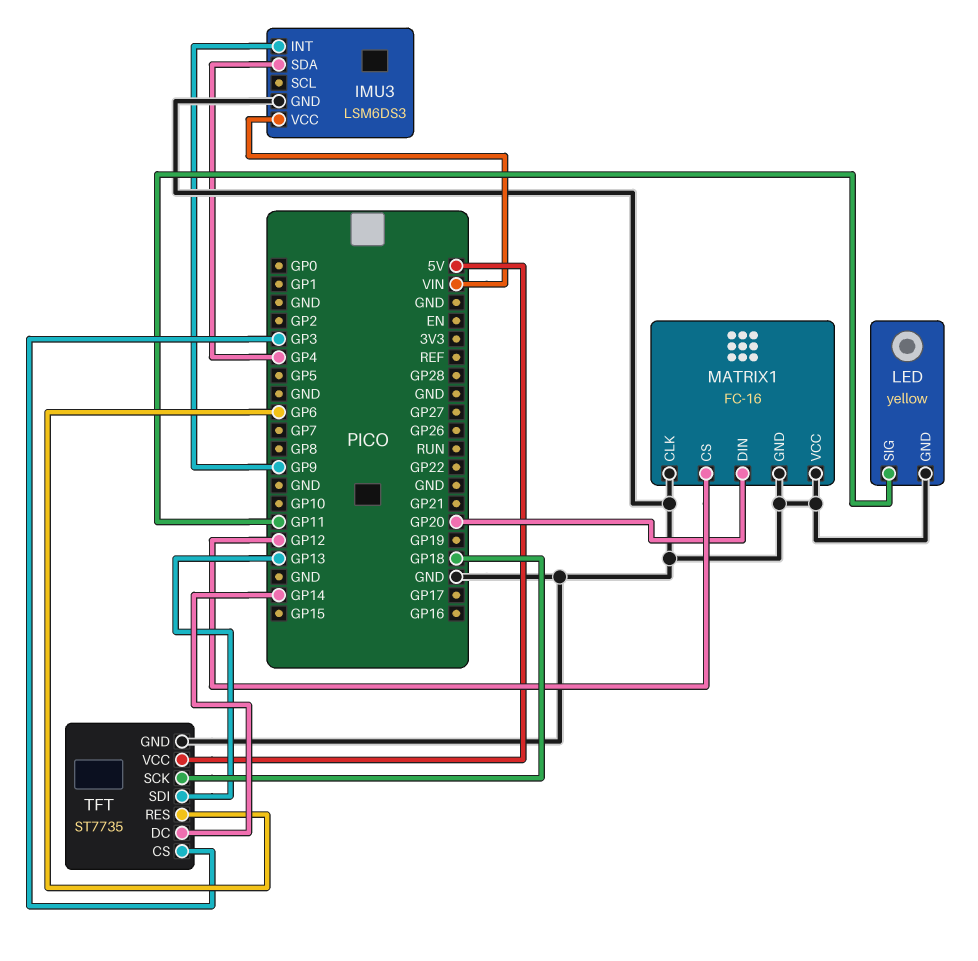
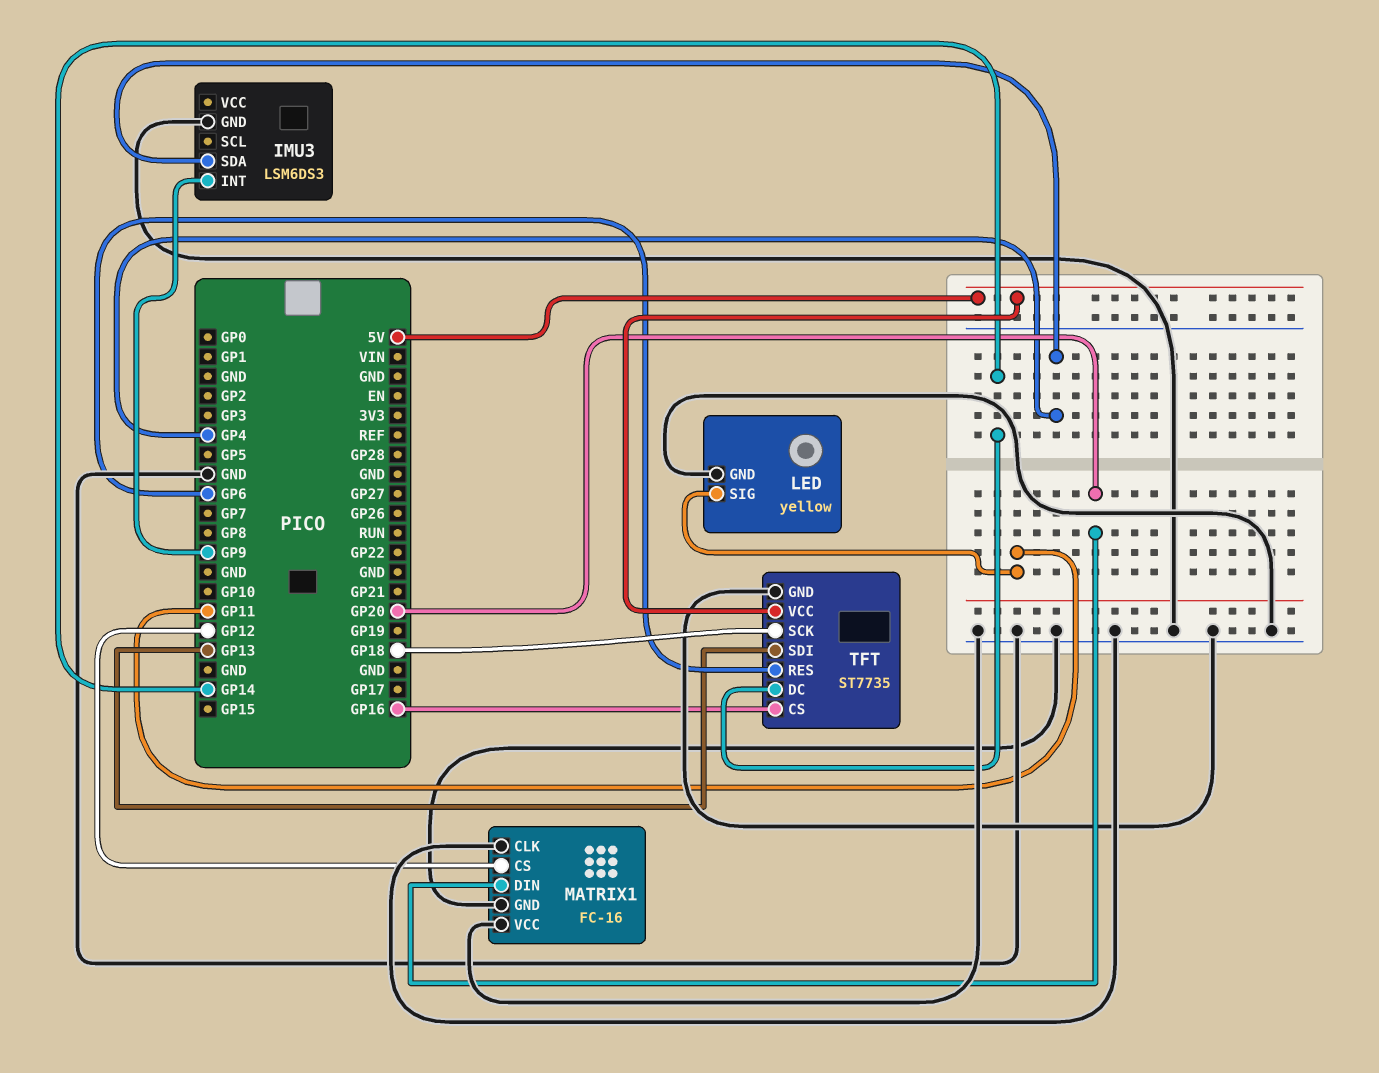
IMU3 pin VCC: VIN -> none
TFT pin CS: GP3 -> GP16

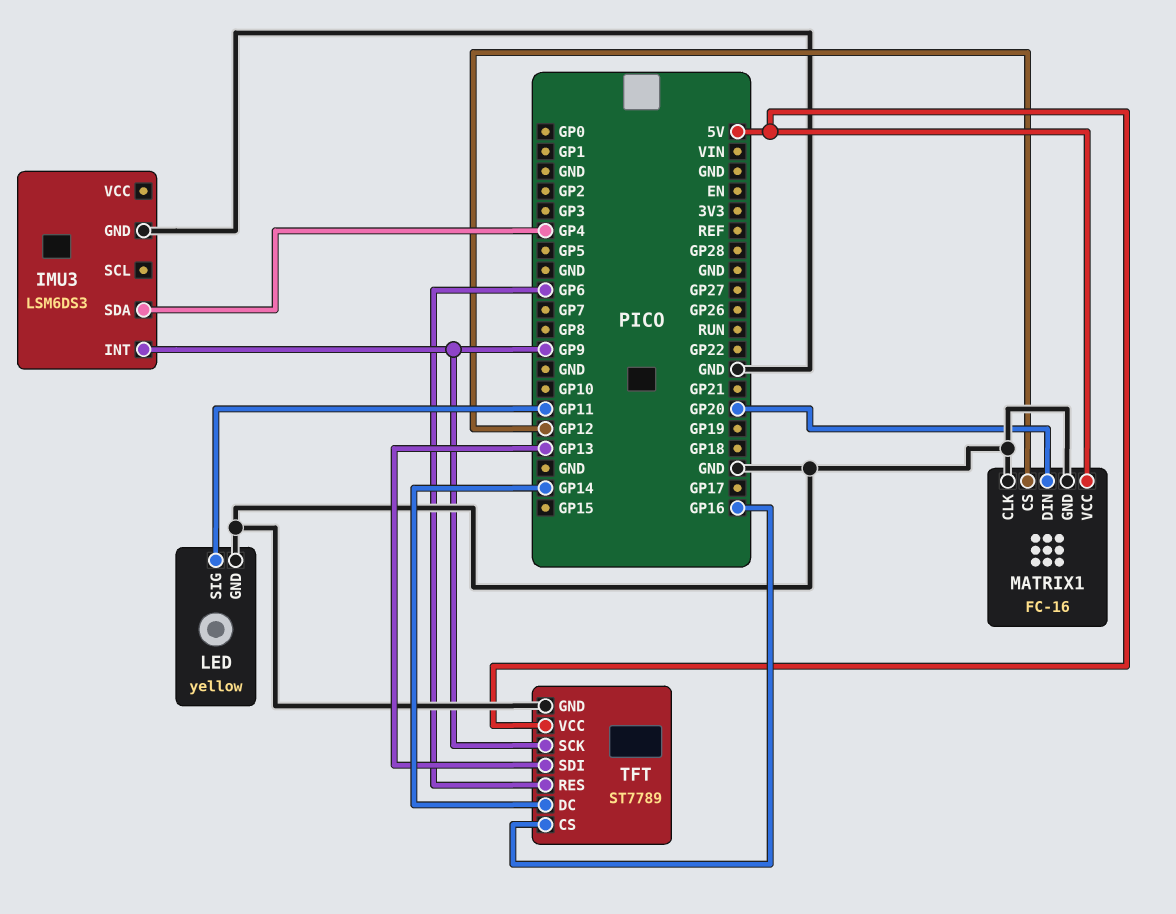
MATRIX1 pin VCC: GND -> 5V
TFT: ST7735 -> ST7789
TFT pin SCK: GP18 -> GP9

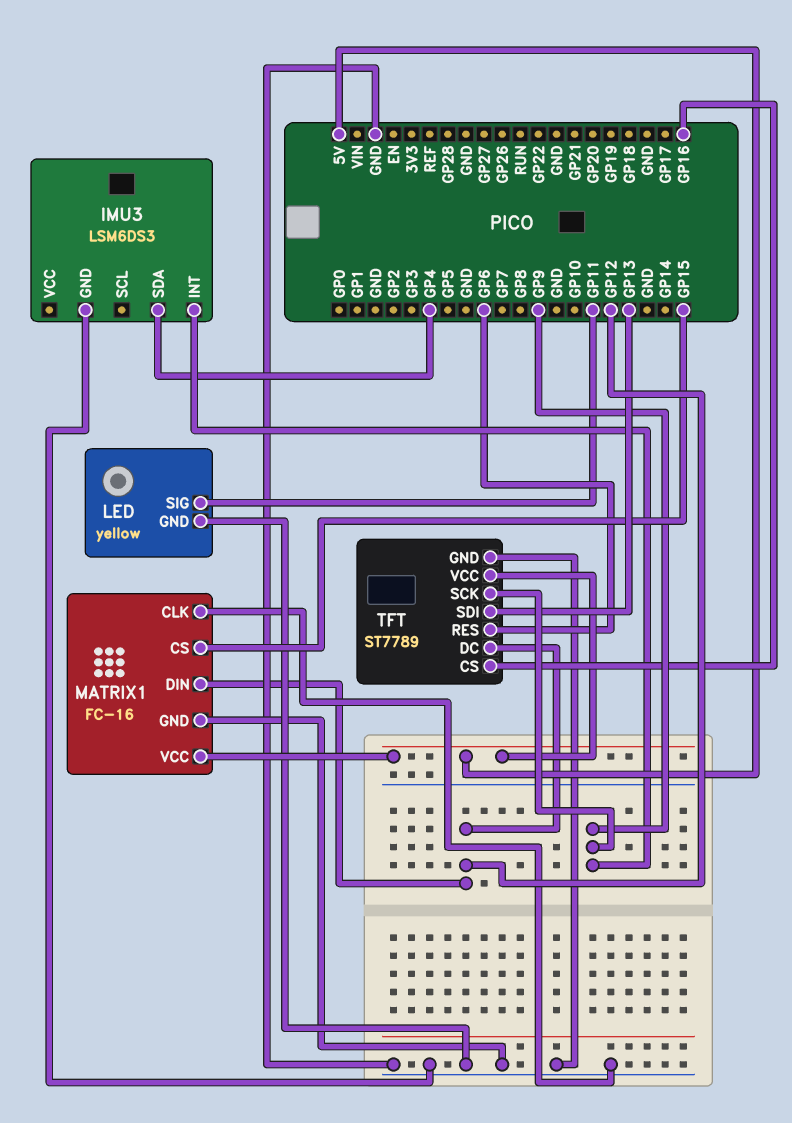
MATRIX1 pin CS: GP12 -> GP15
MATRIX1 pin DIN: GP20 -> GP12
TFT pin DC: GP14 -> GP12

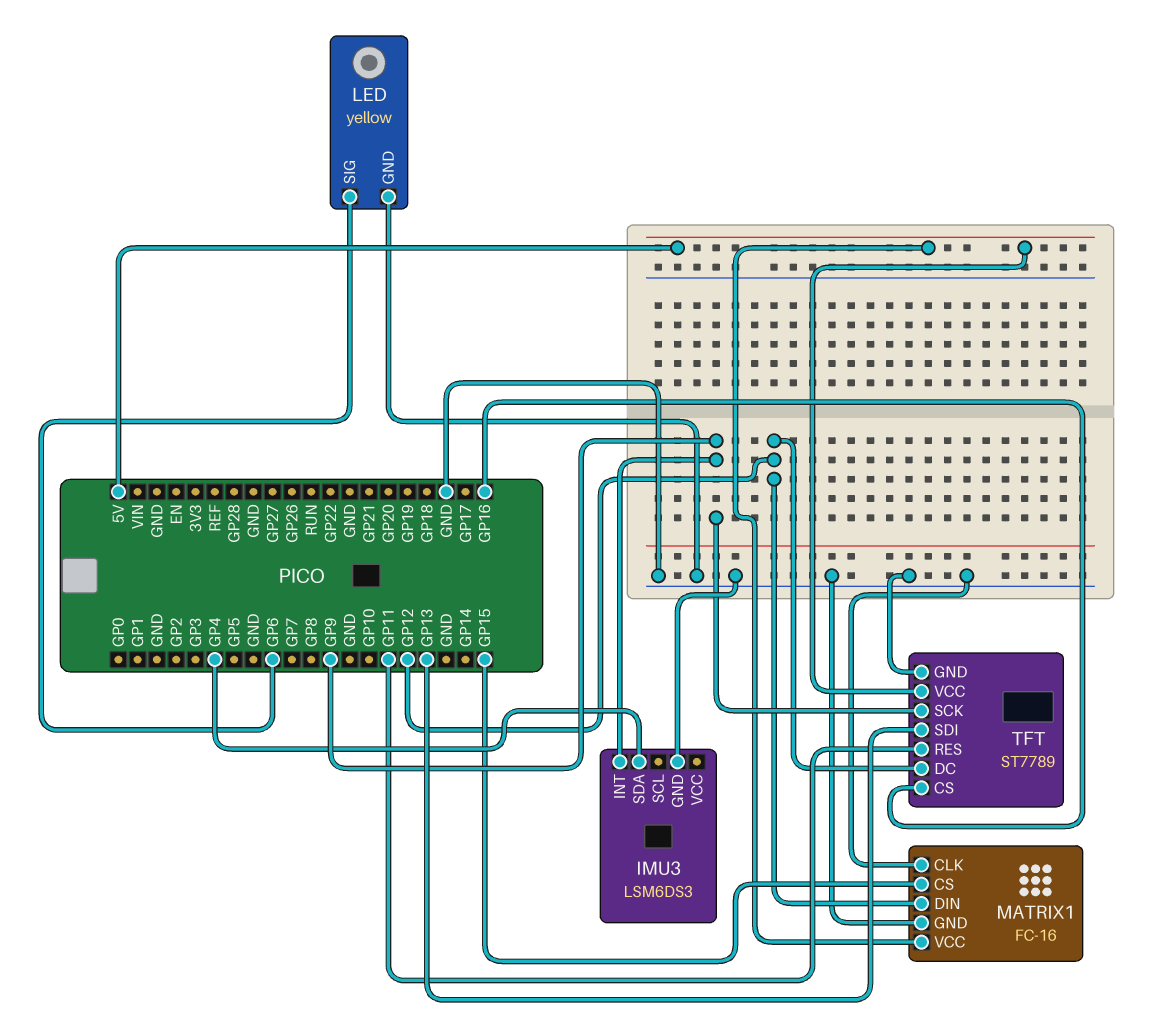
LED pin SIG: GP11 -> GP6
TFT pin RES: GP6 -> GP11

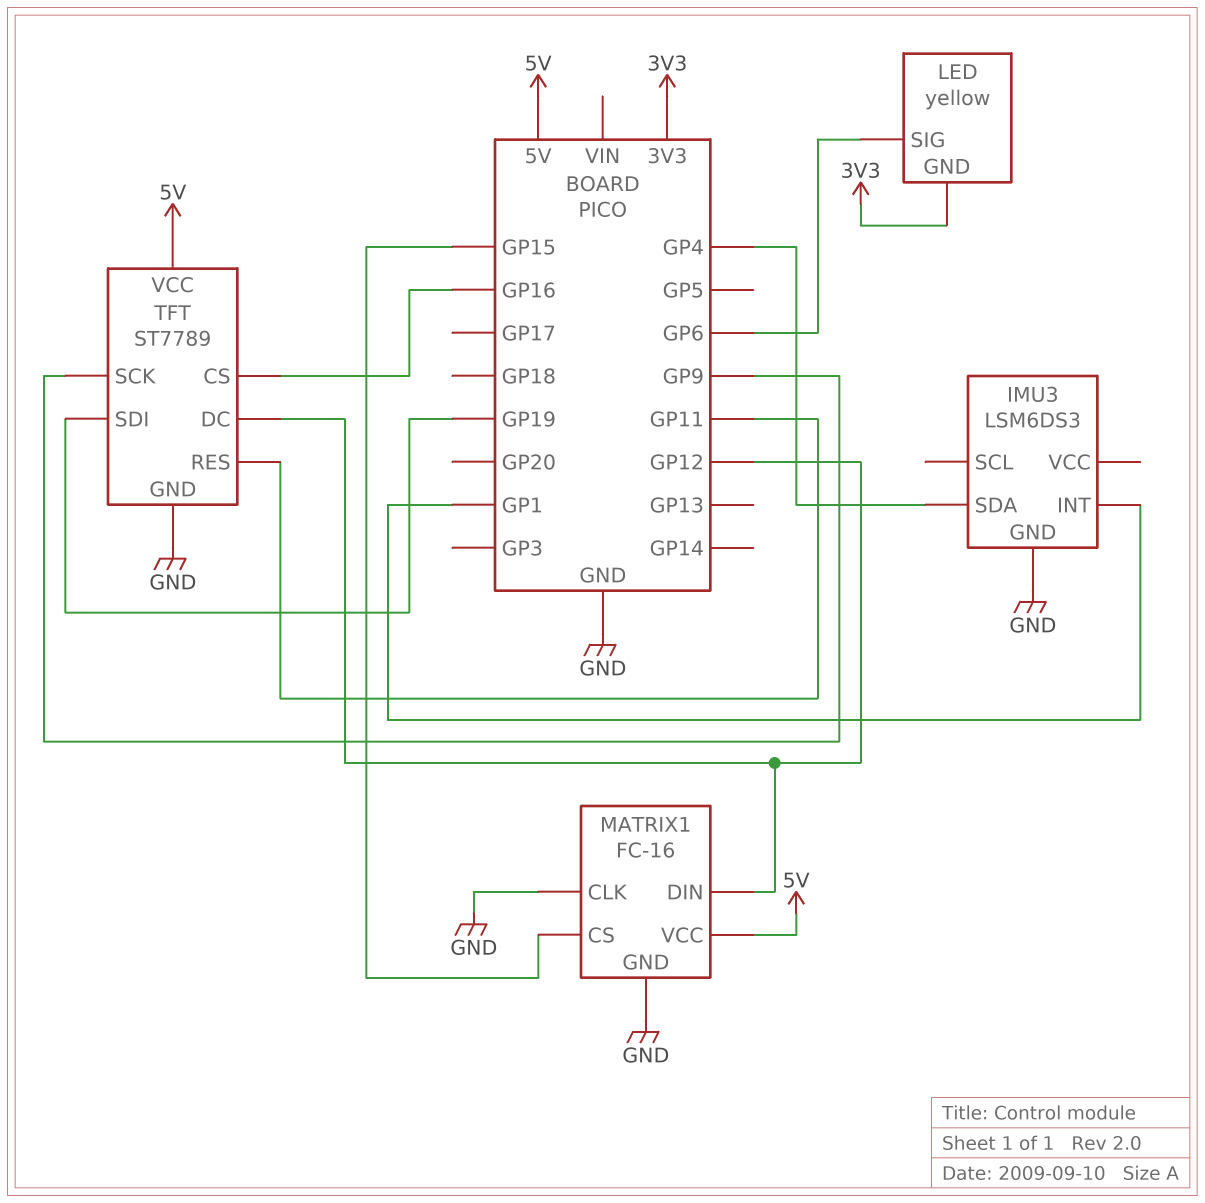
IMU3 pin INT: GP9 -> GP1
LED pin GND: GND -> 3V3
TFT pin SDI: GP13 -> GP19

